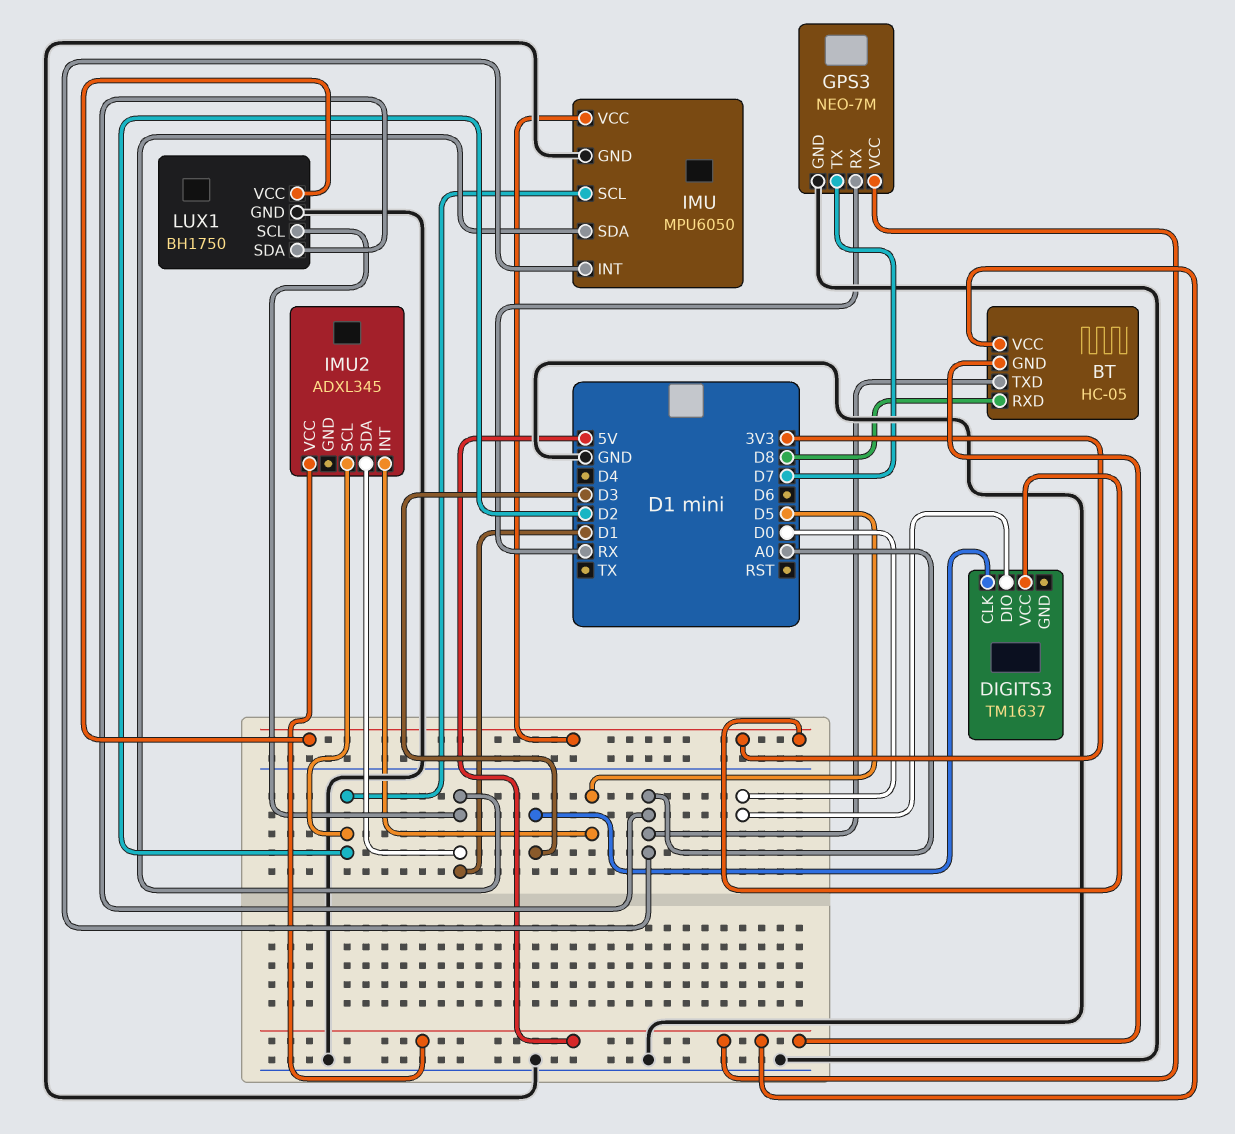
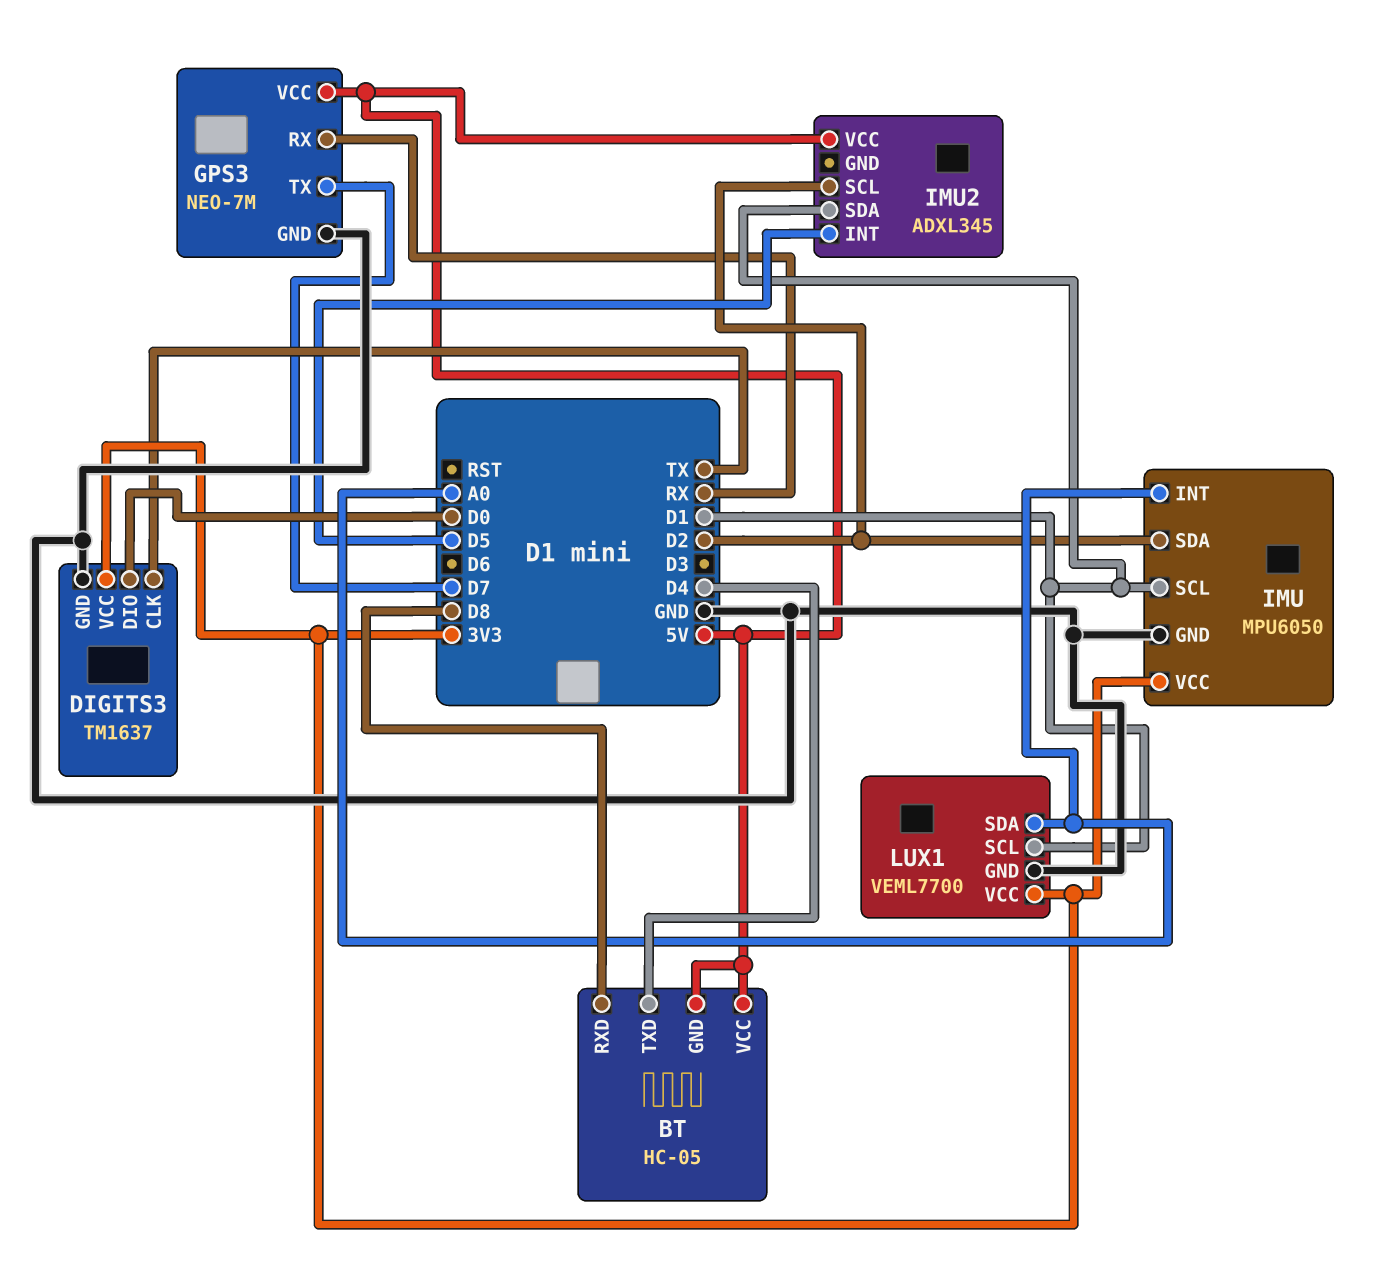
BT pin TXD: A0 -> D4
DIGITS3 pin CLK: D3 -> TX
DIGITS3 pin GND: none -> GND
IMU pin SCL: D2 -> D1
IMU pin SDA: D1 -> D2
LUX1: BH1750 -> VEML7700

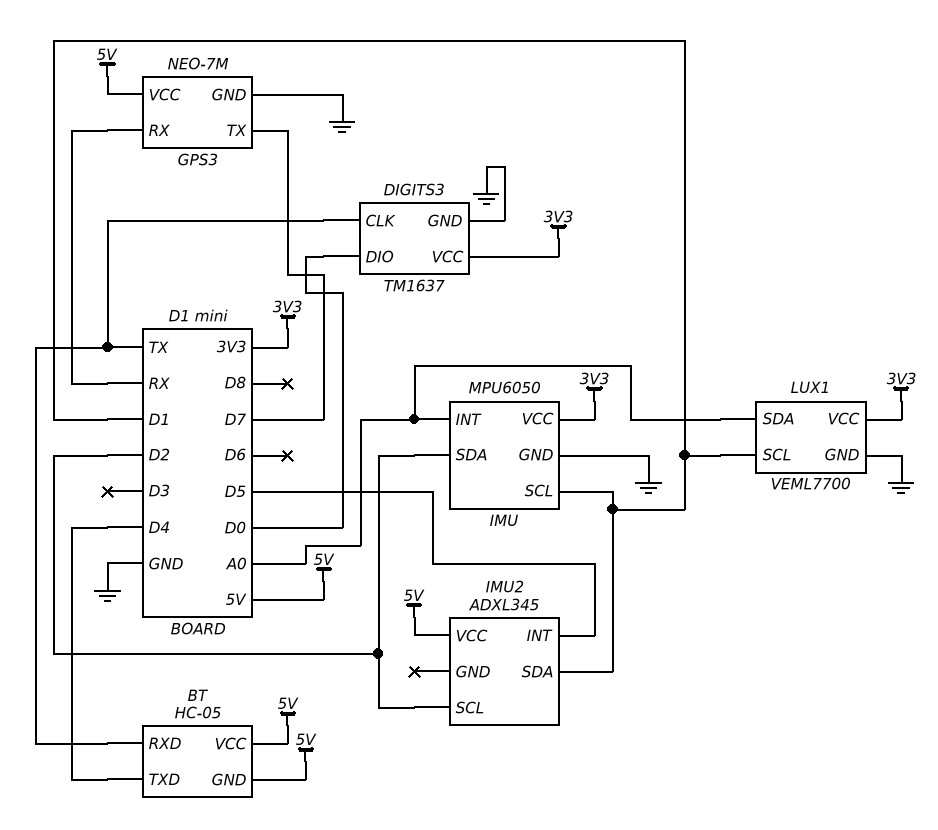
BT pin RXD: D8 -> TX

